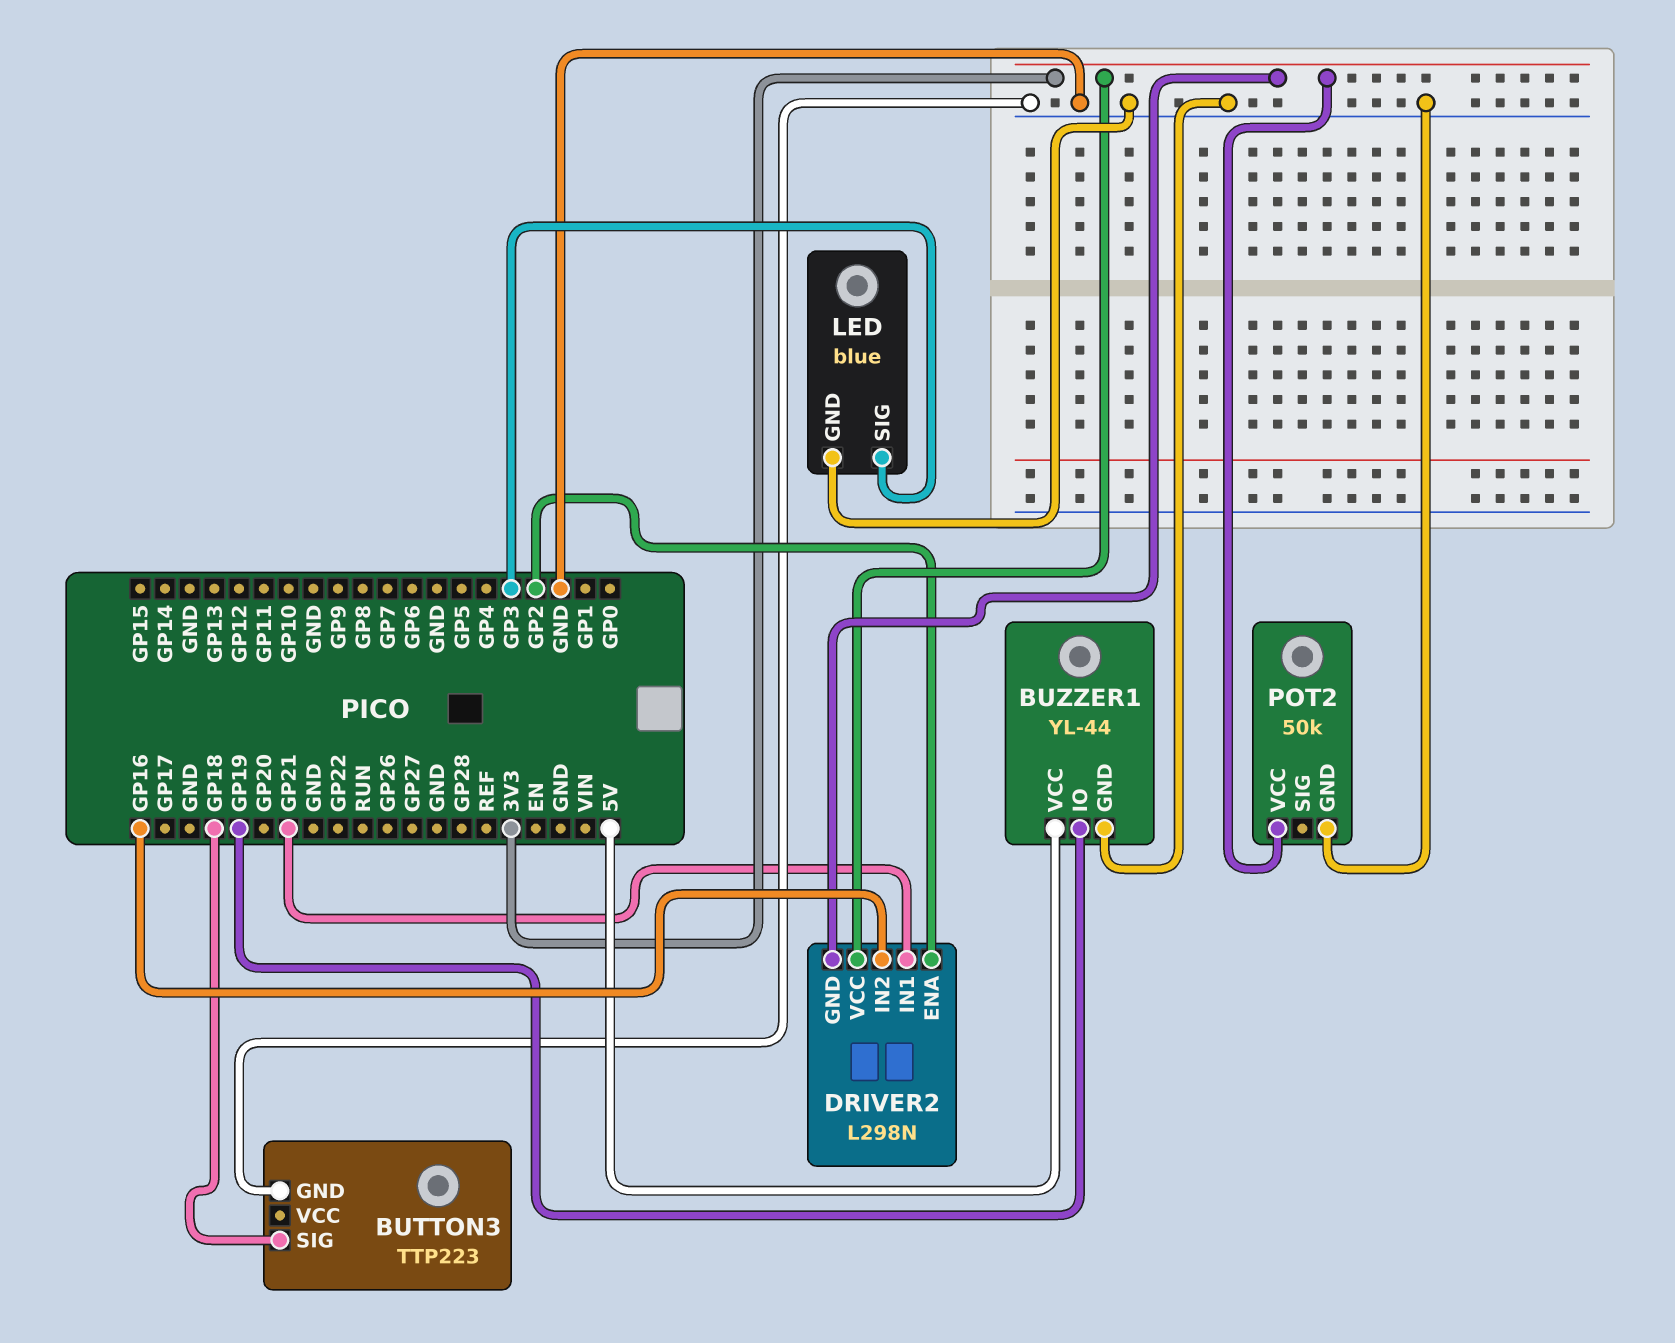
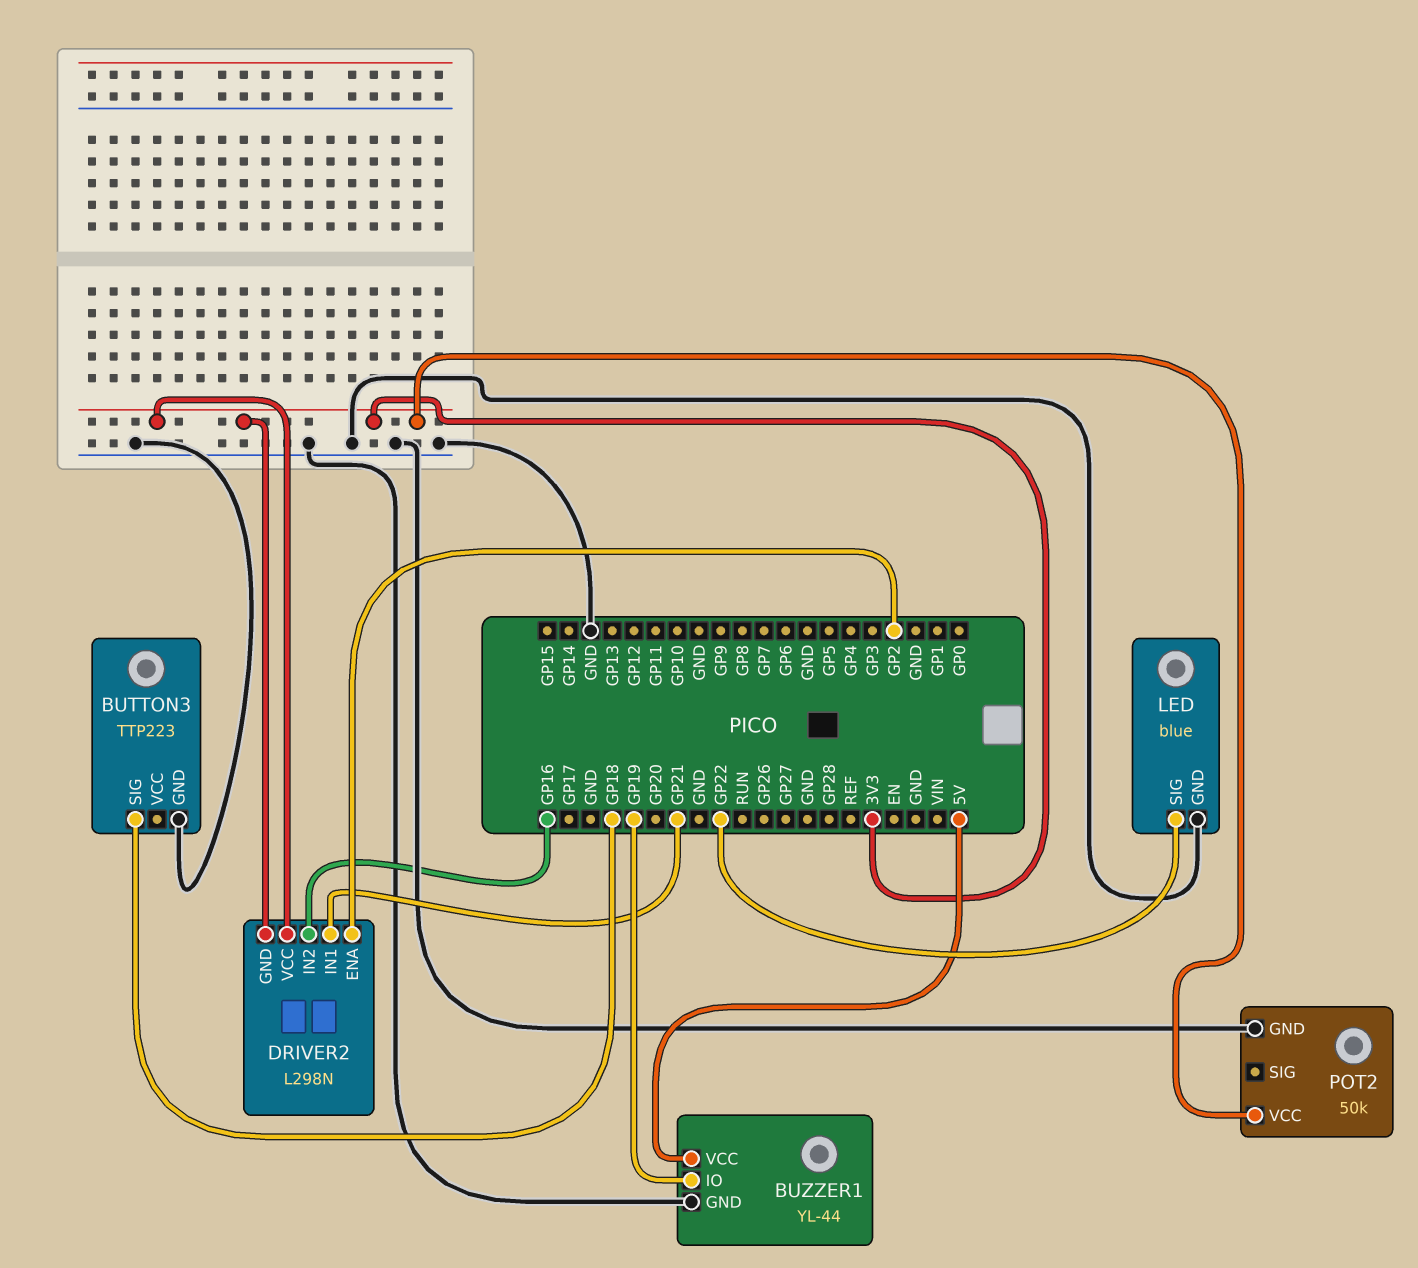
LED pin SIG: GP3 -> GP22

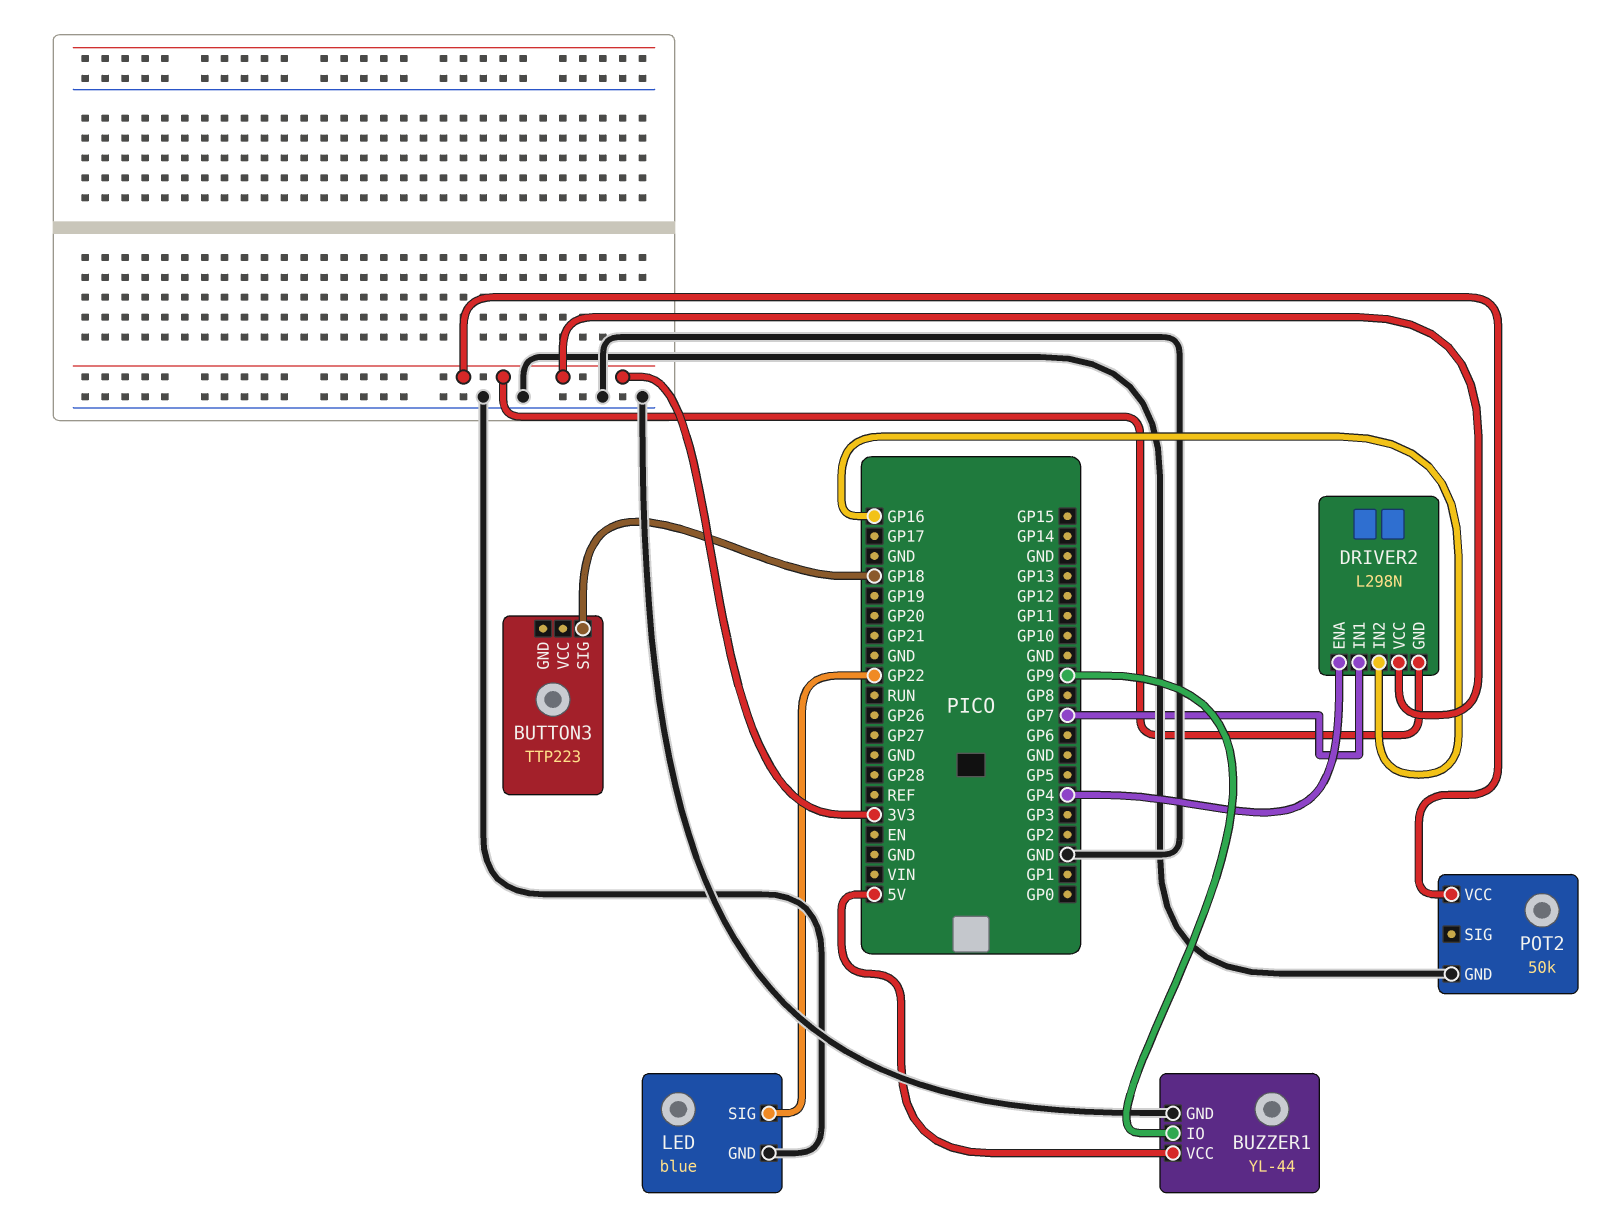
BUTTON3 pin GND: GND -> none
BUZZER1 pin IO: GP19 -> GP9
DRIVER2 pin ENA: GP2 -> GP4
DRIVER2 pin IN1: GP21 -> GP7

